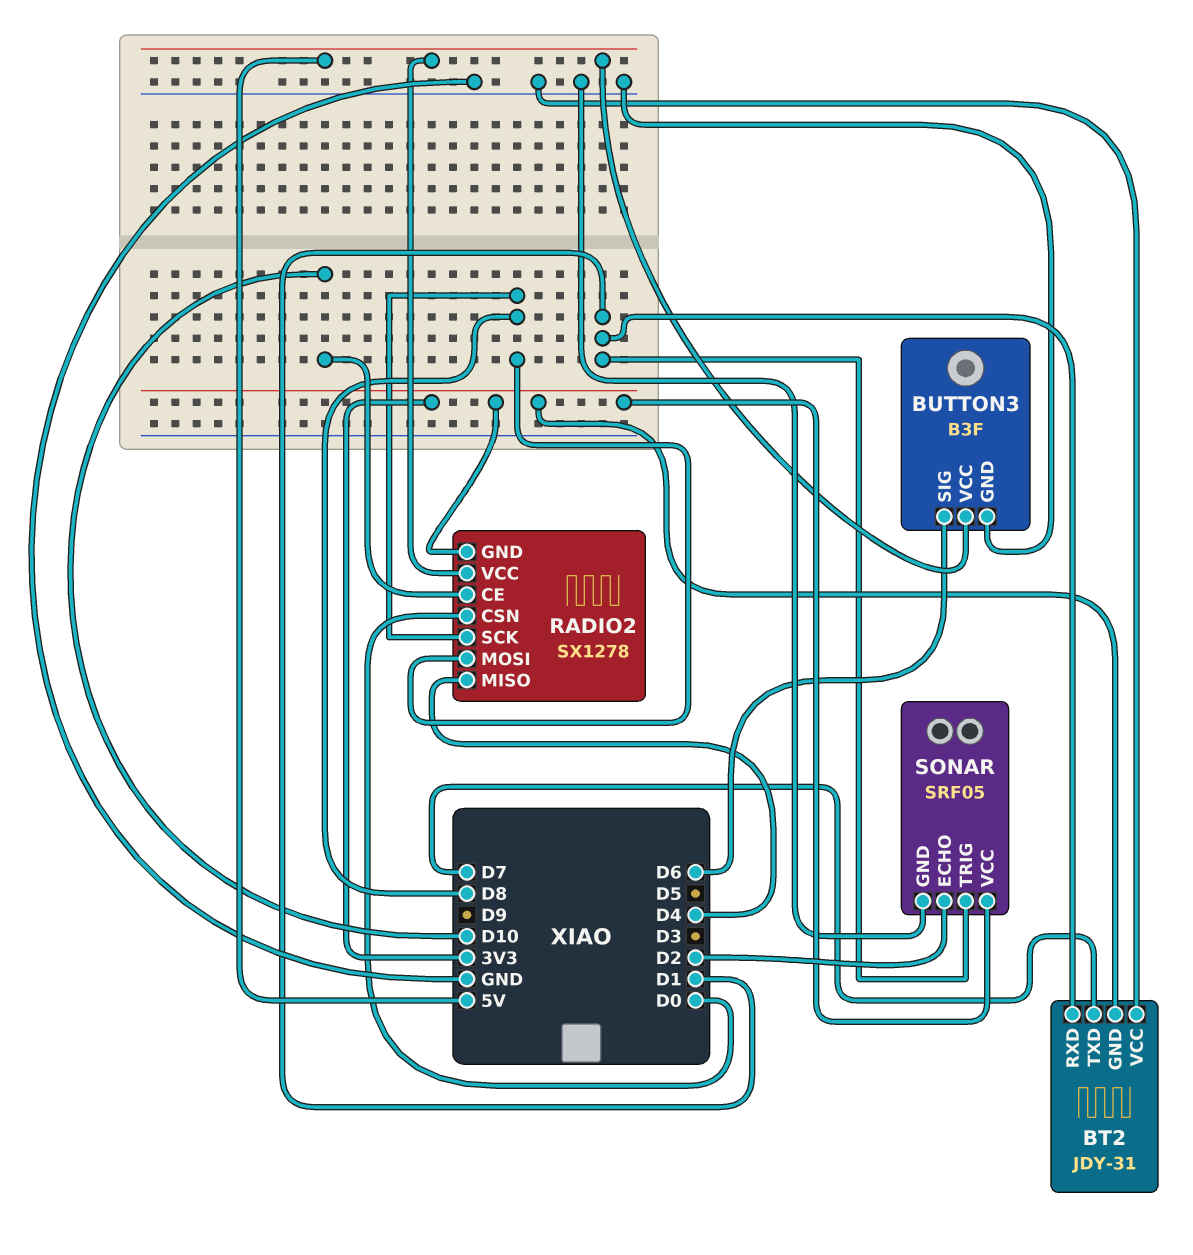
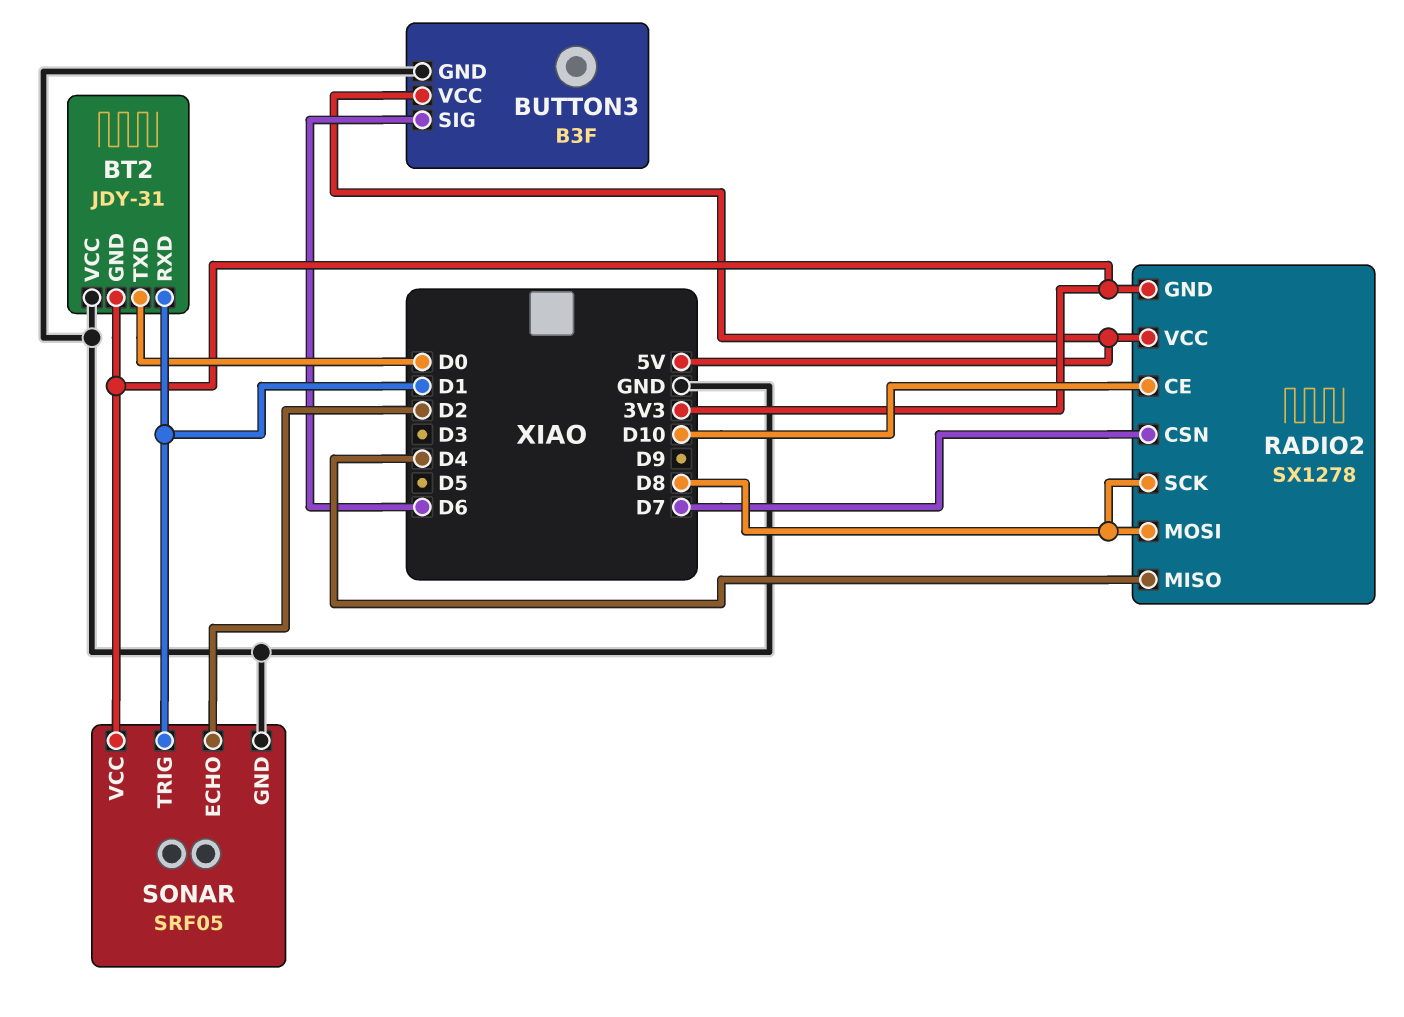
BT2 pin TXD: D7 -> D0
RADIO2 pin CSN: D0 -> D7

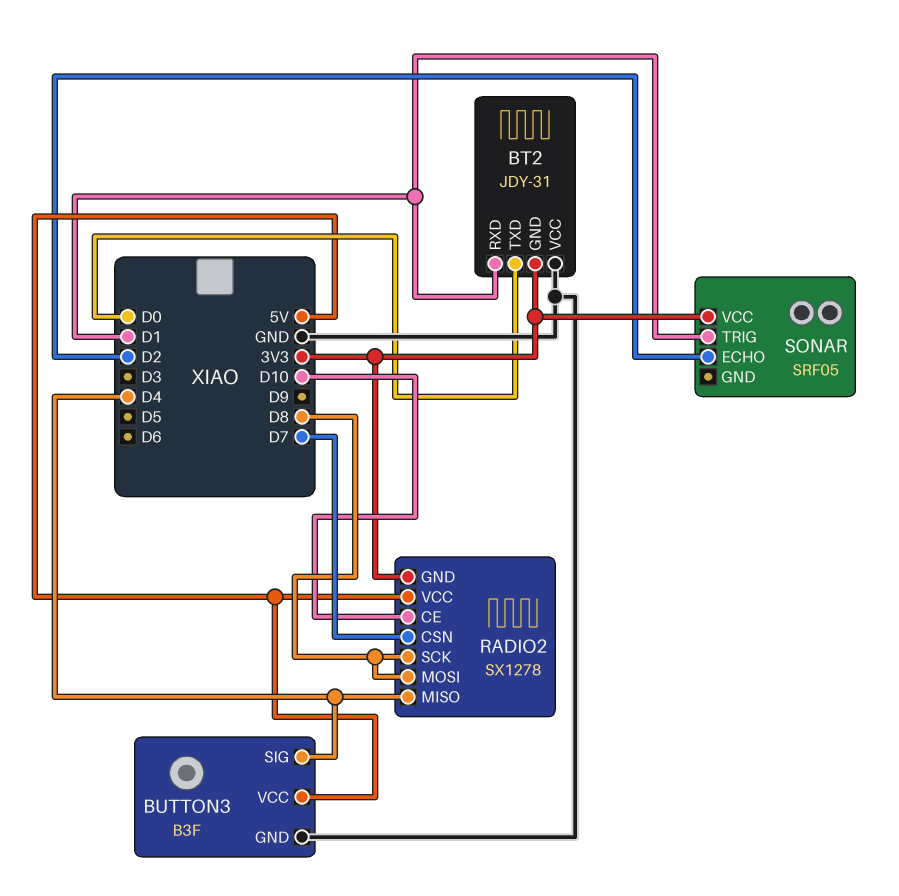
BUTTON3 pin SIG: D6 -> D4
SONAR pin GND: GND -> none

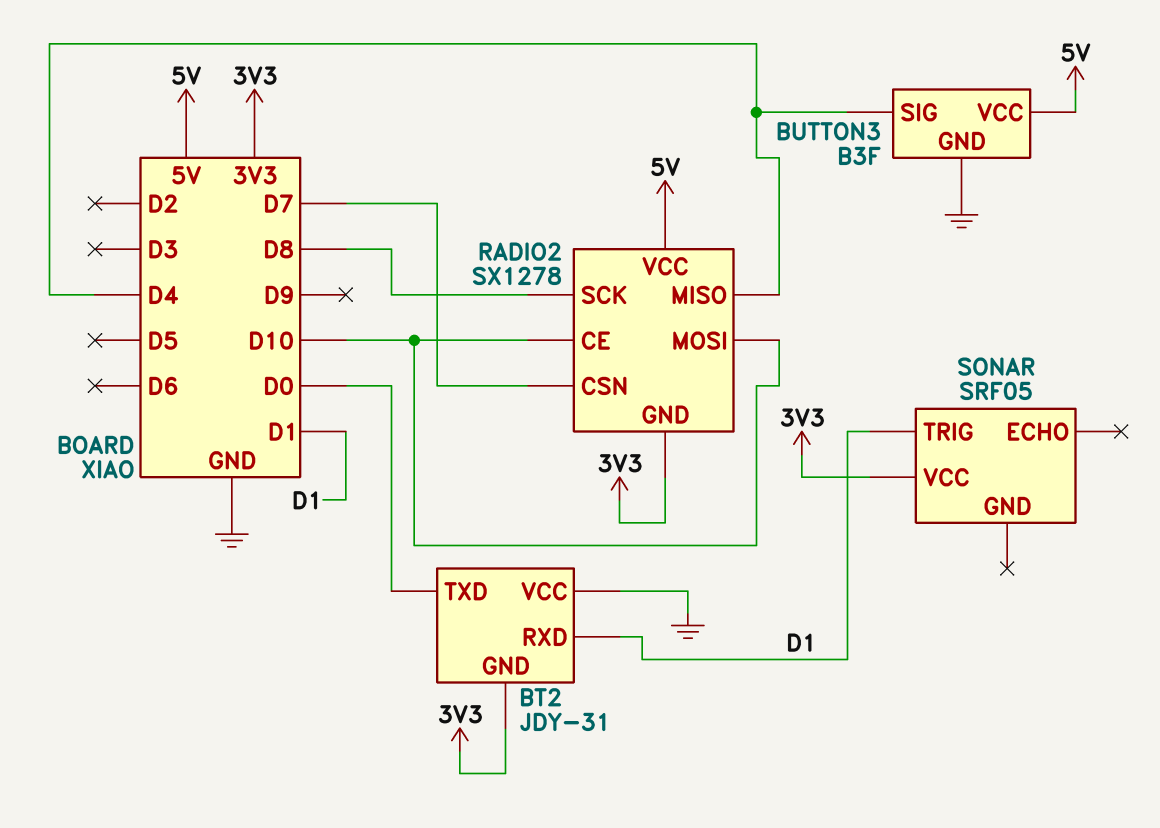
RADIO2 pin MOSI: D8 -> D10
SONAR pin ECHO: D2 -> none

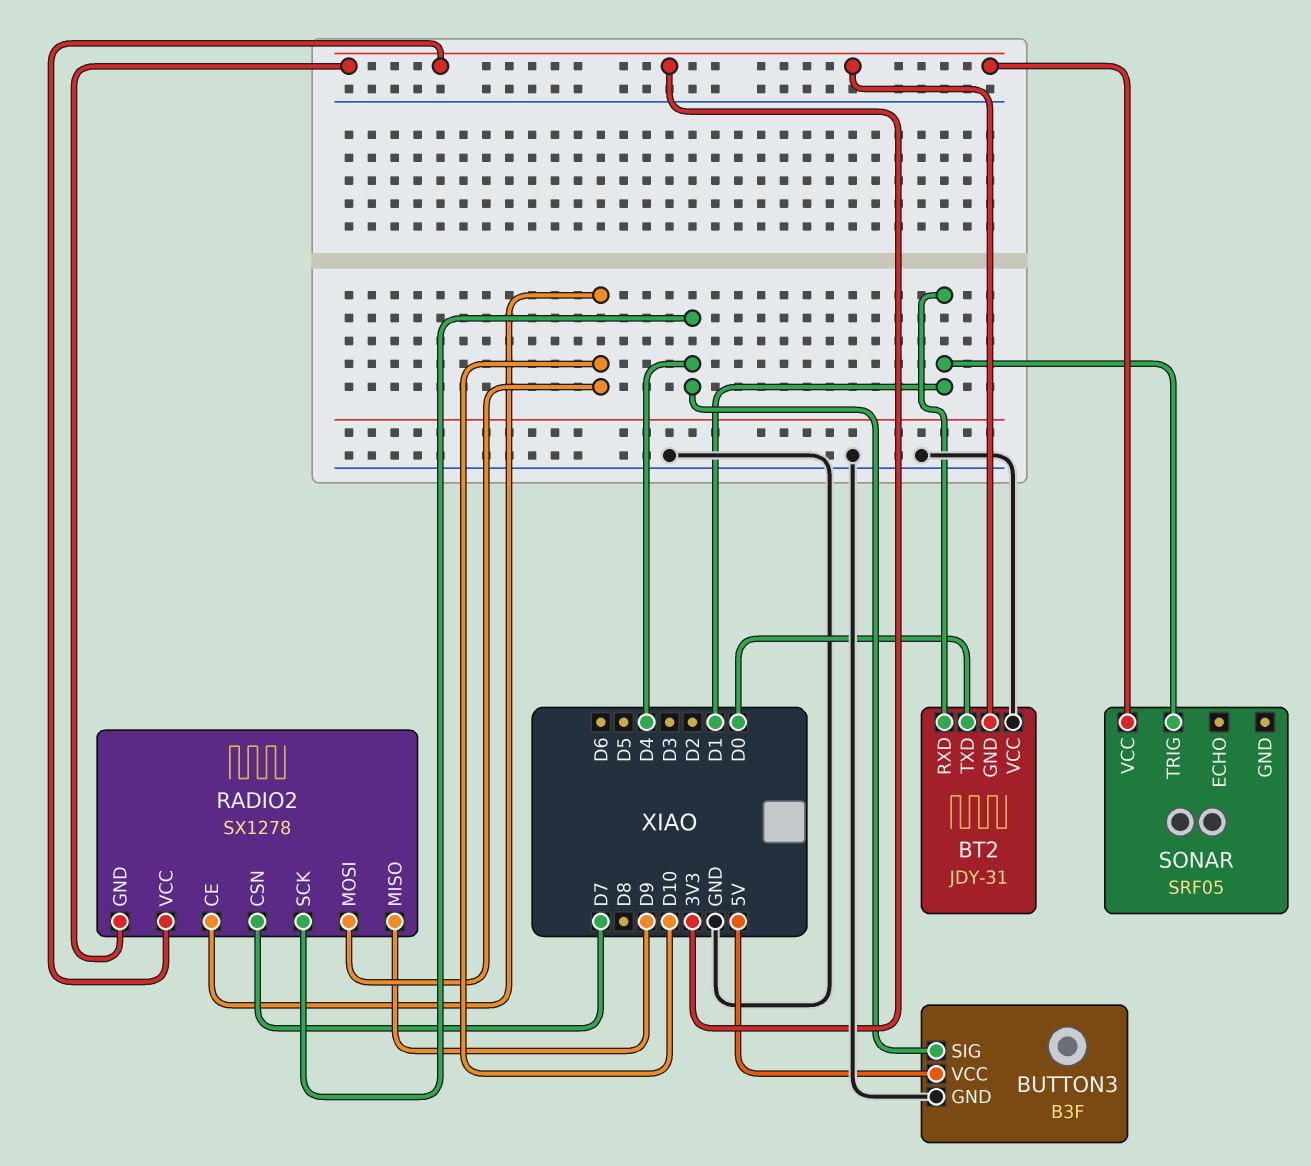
RADIO2 pin MISO: D4 -> D9
RADIO2 pin SCK: D8 -> D4
RADIO2 pin VCC: 5V -> 3V3

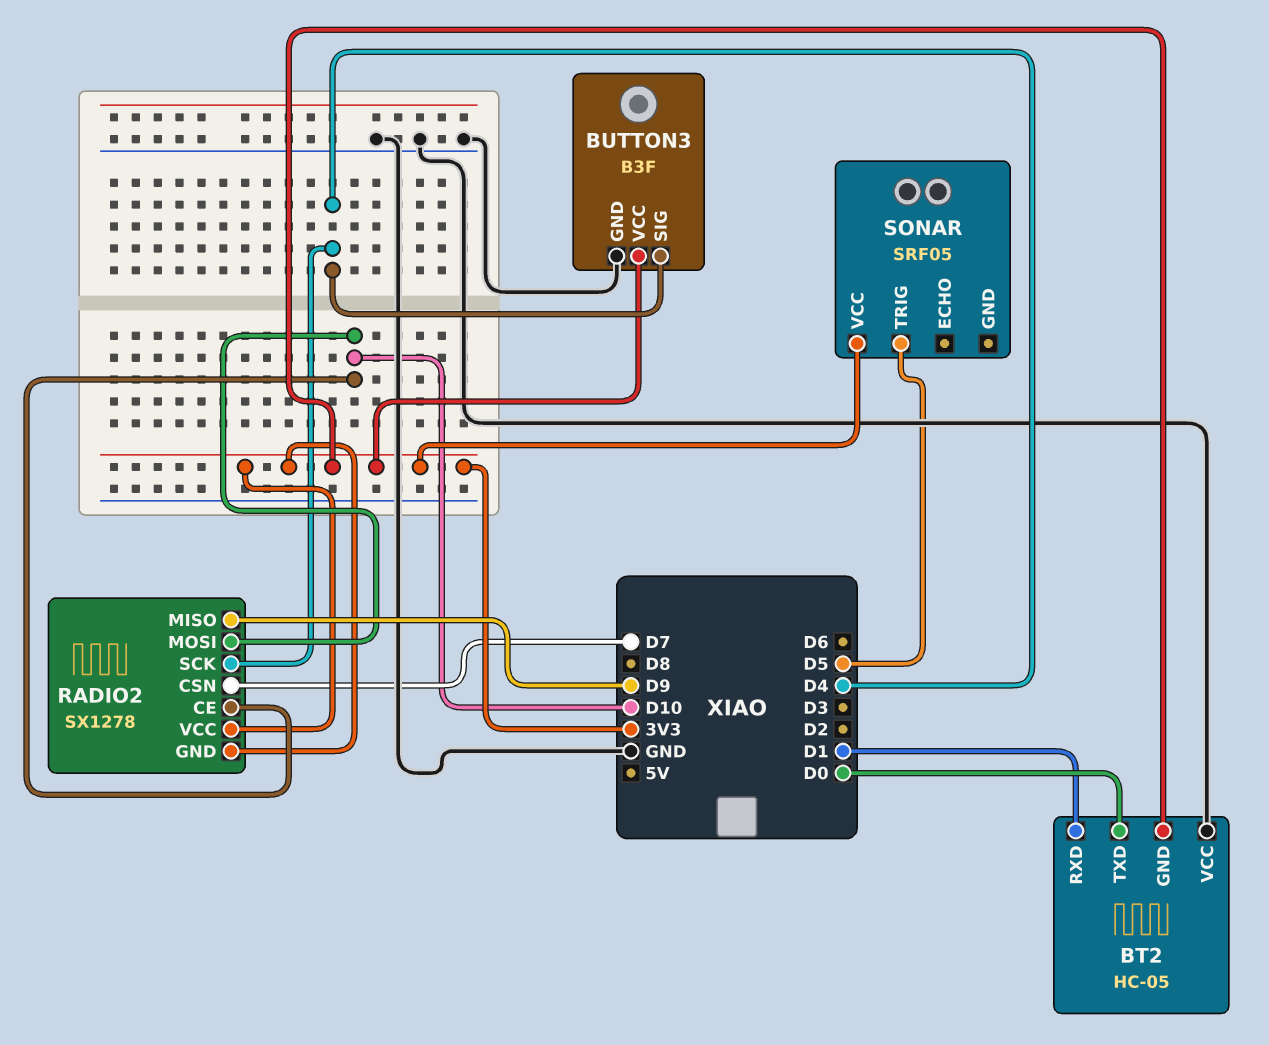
BT2: JDY-31 -> HC-05
BUTTON3 pin VCC: 5V -> 3V3
SONAR pin TRIG: D1 -> D5

